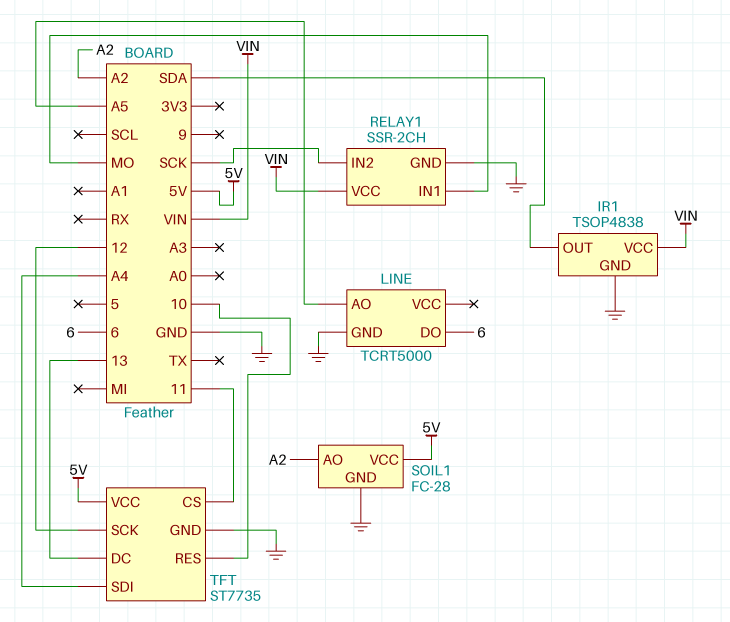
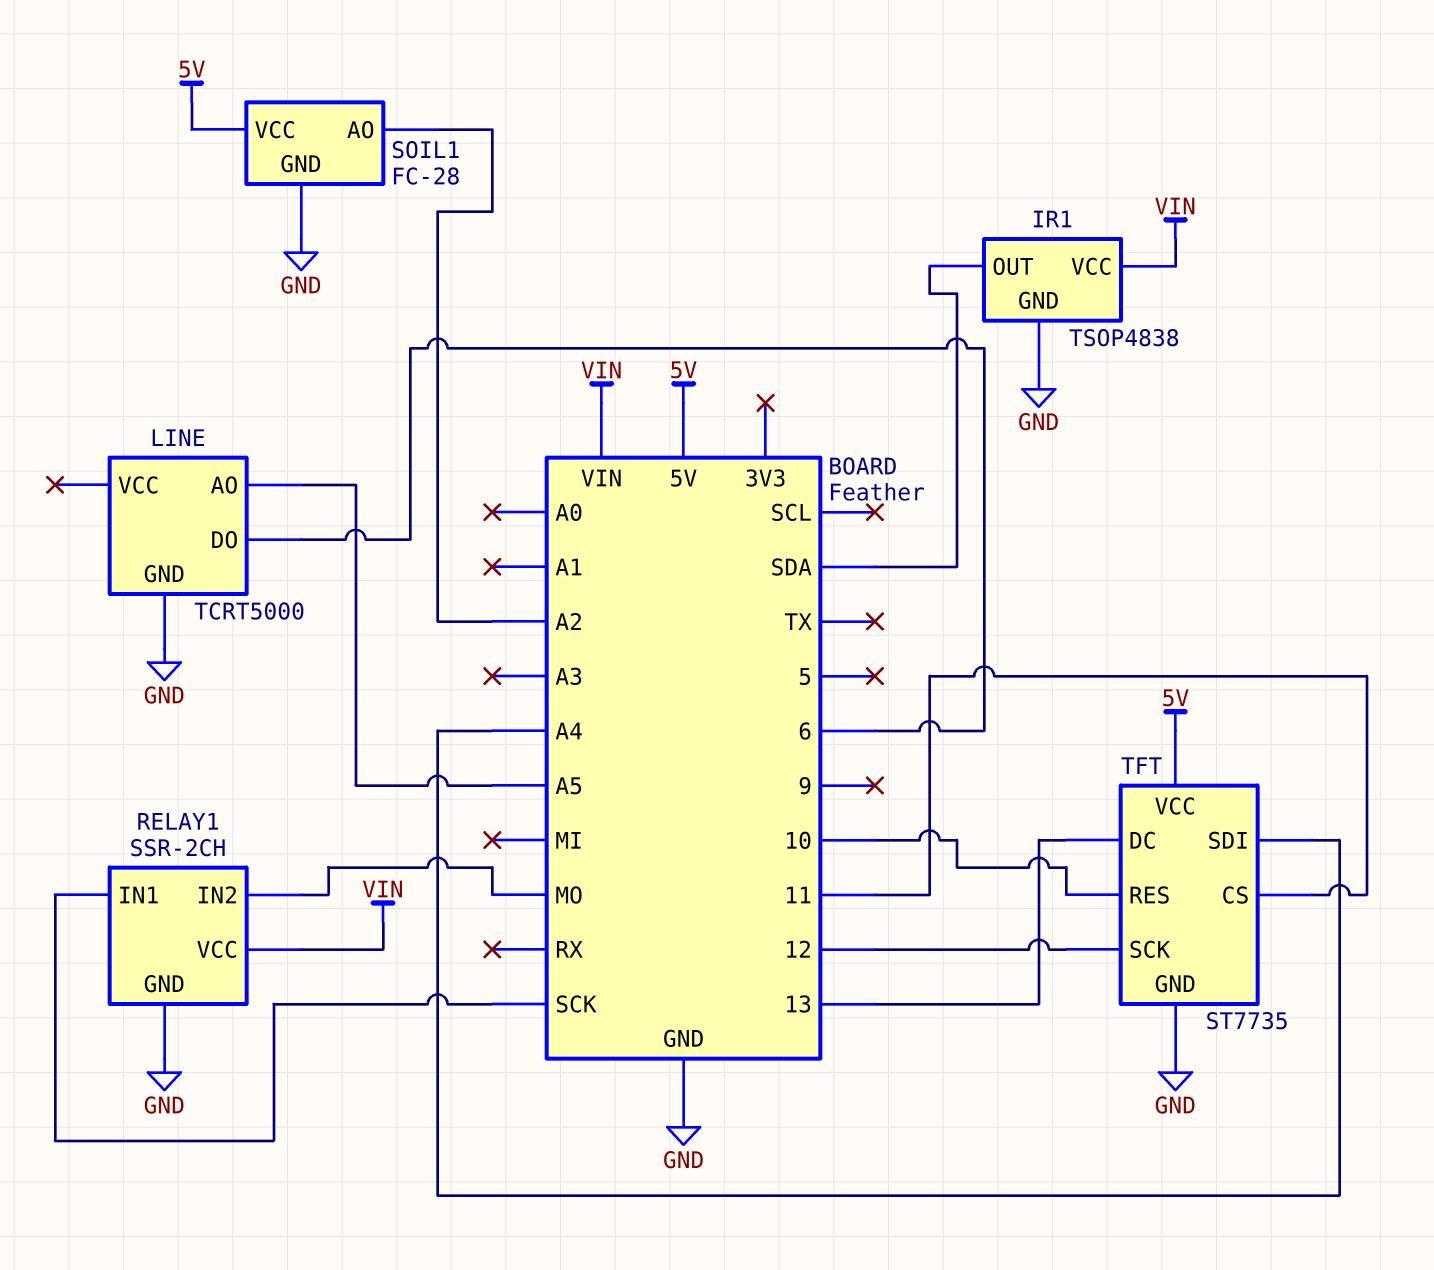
RELAY1 pin IN1: MO -> SCK
RELAY1 pin IN2: SCK -> MO

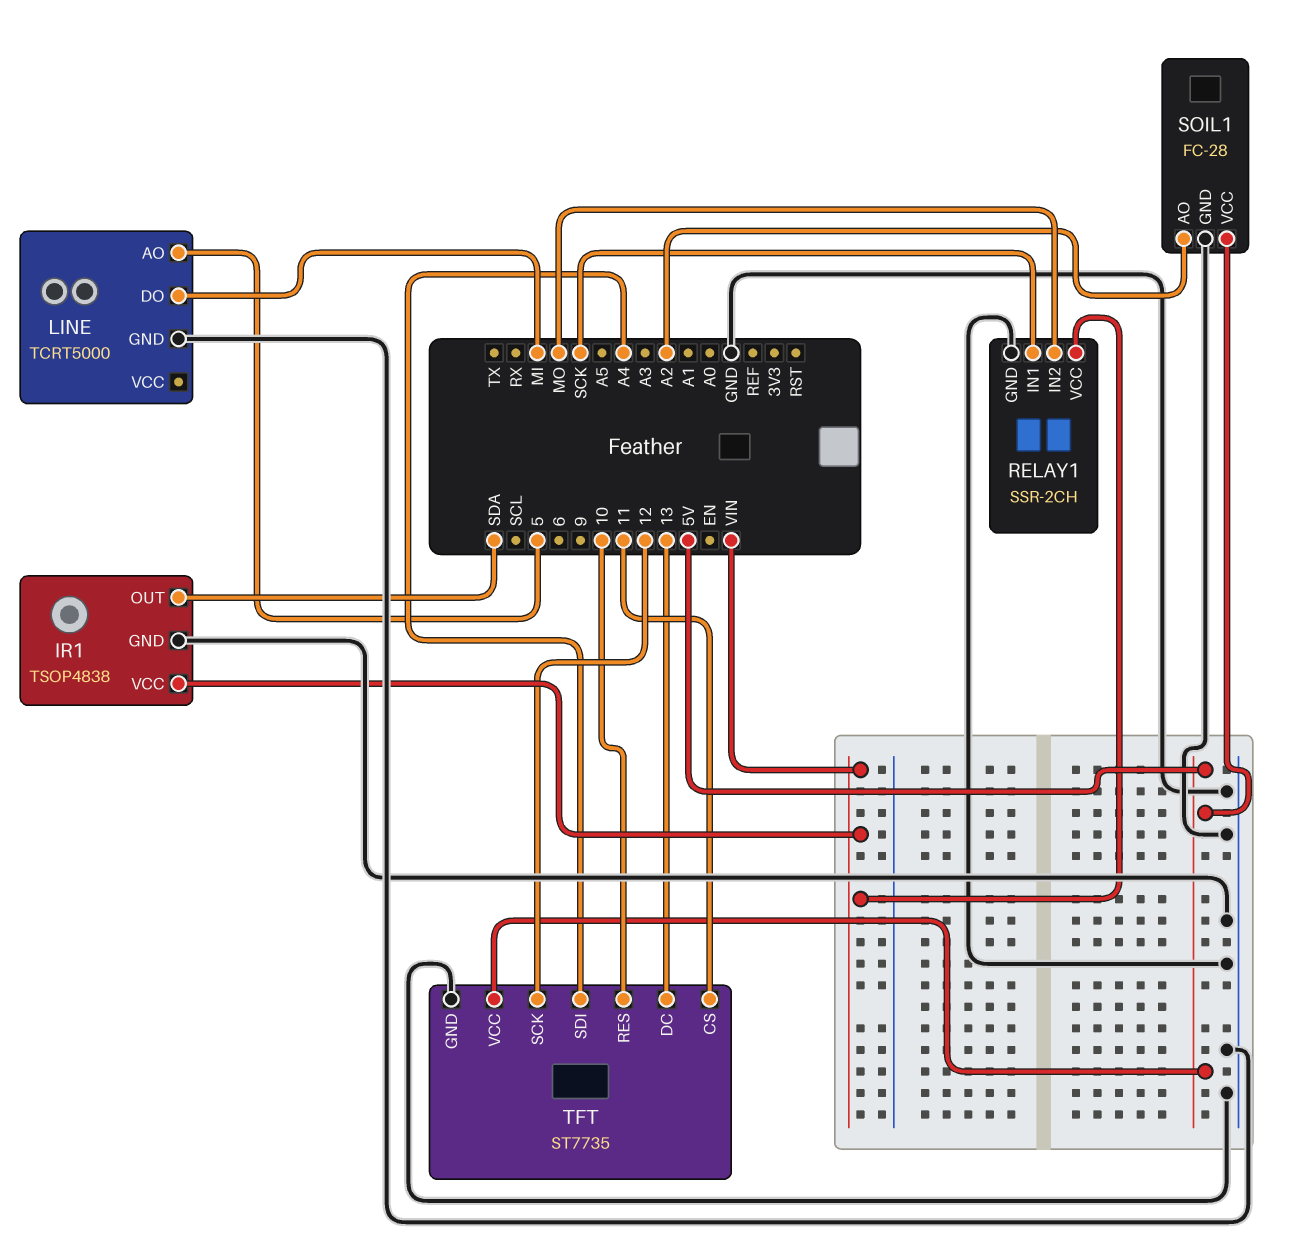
LINE pin AO: A5 -> 5
LINE pin DO: 6 -> MI

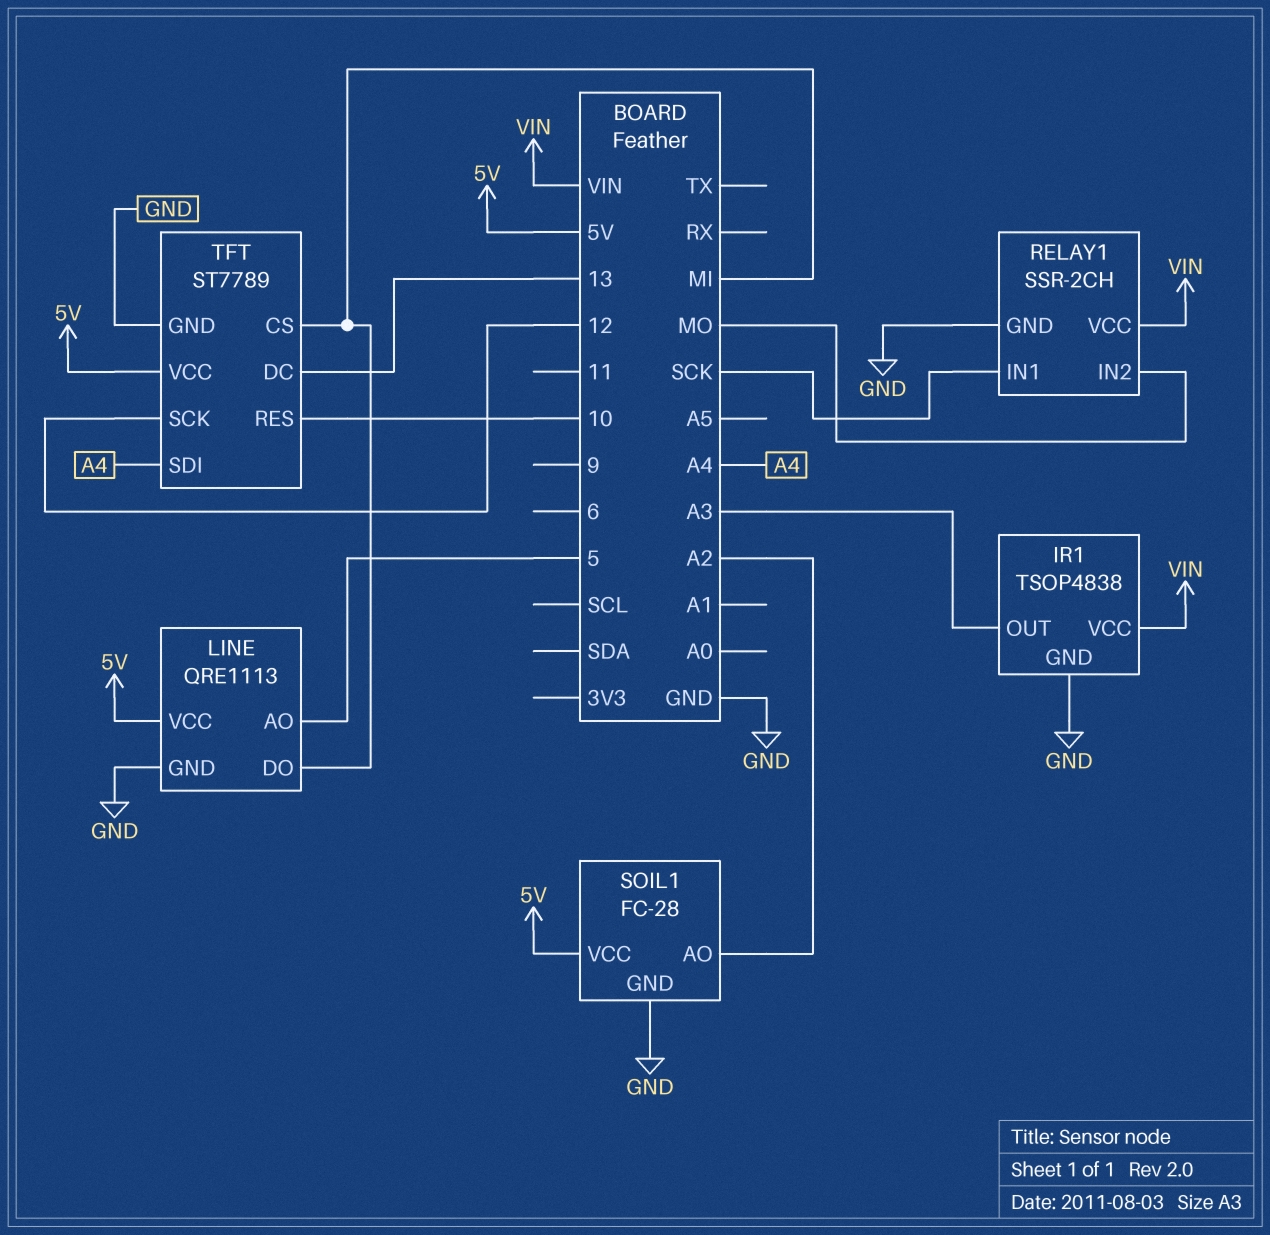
IR1 pin OUT: SDA -> A3
LINE: TCRT5000 -> QRE1113
LINE pin VCC: none -> 5V
TFT: ST7735 -> ST7789
TFT pin CS: 11 -> MI

